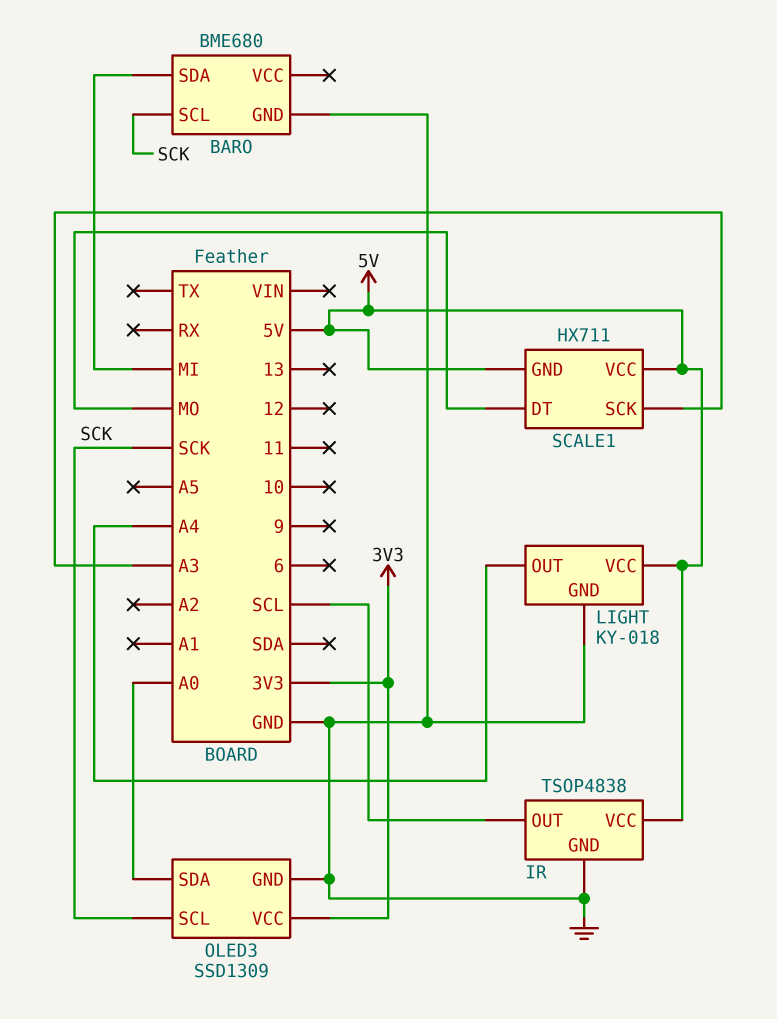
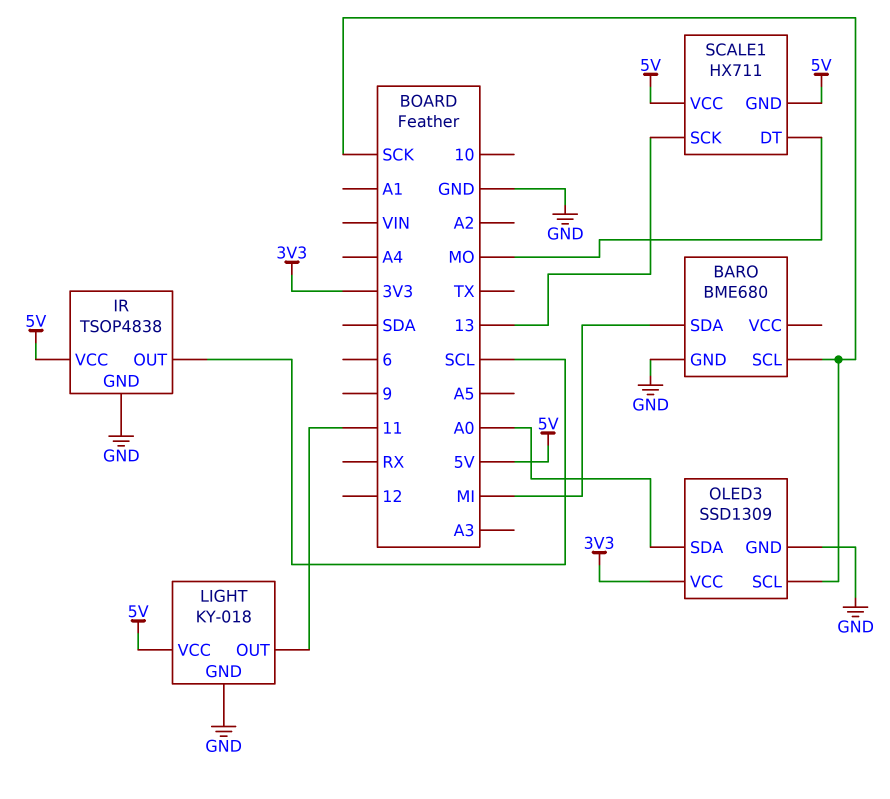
LIGHT pin OUT: A4 -> 11
SCALE1 pin SCK: A3 -> 13

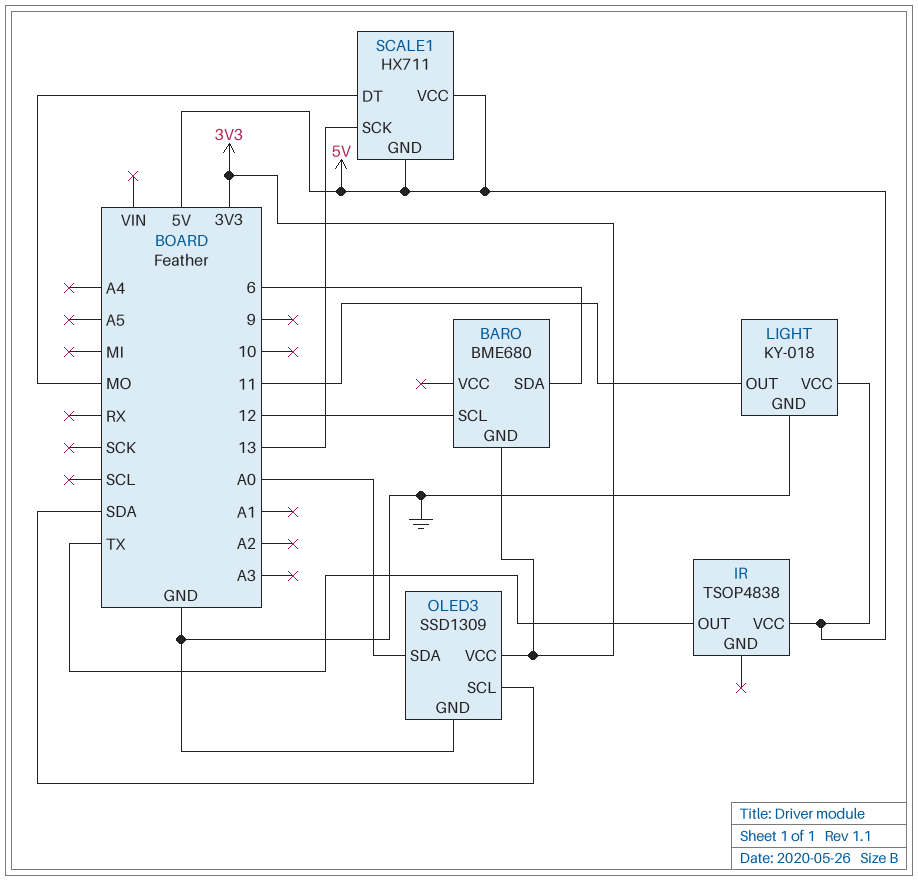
BARO pin GND: GND -> 3V3
BARO pin SCL: SCK -> 12
BARO pin SDA: MI -> 6
IR pin GND: GND -> none
IR pin OUT: SCL -> TX
OLED3 pin SCL: SCK -> SDA

